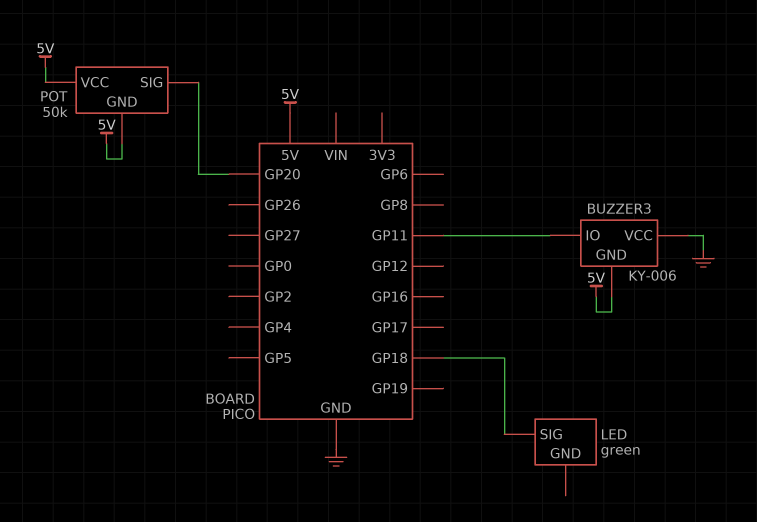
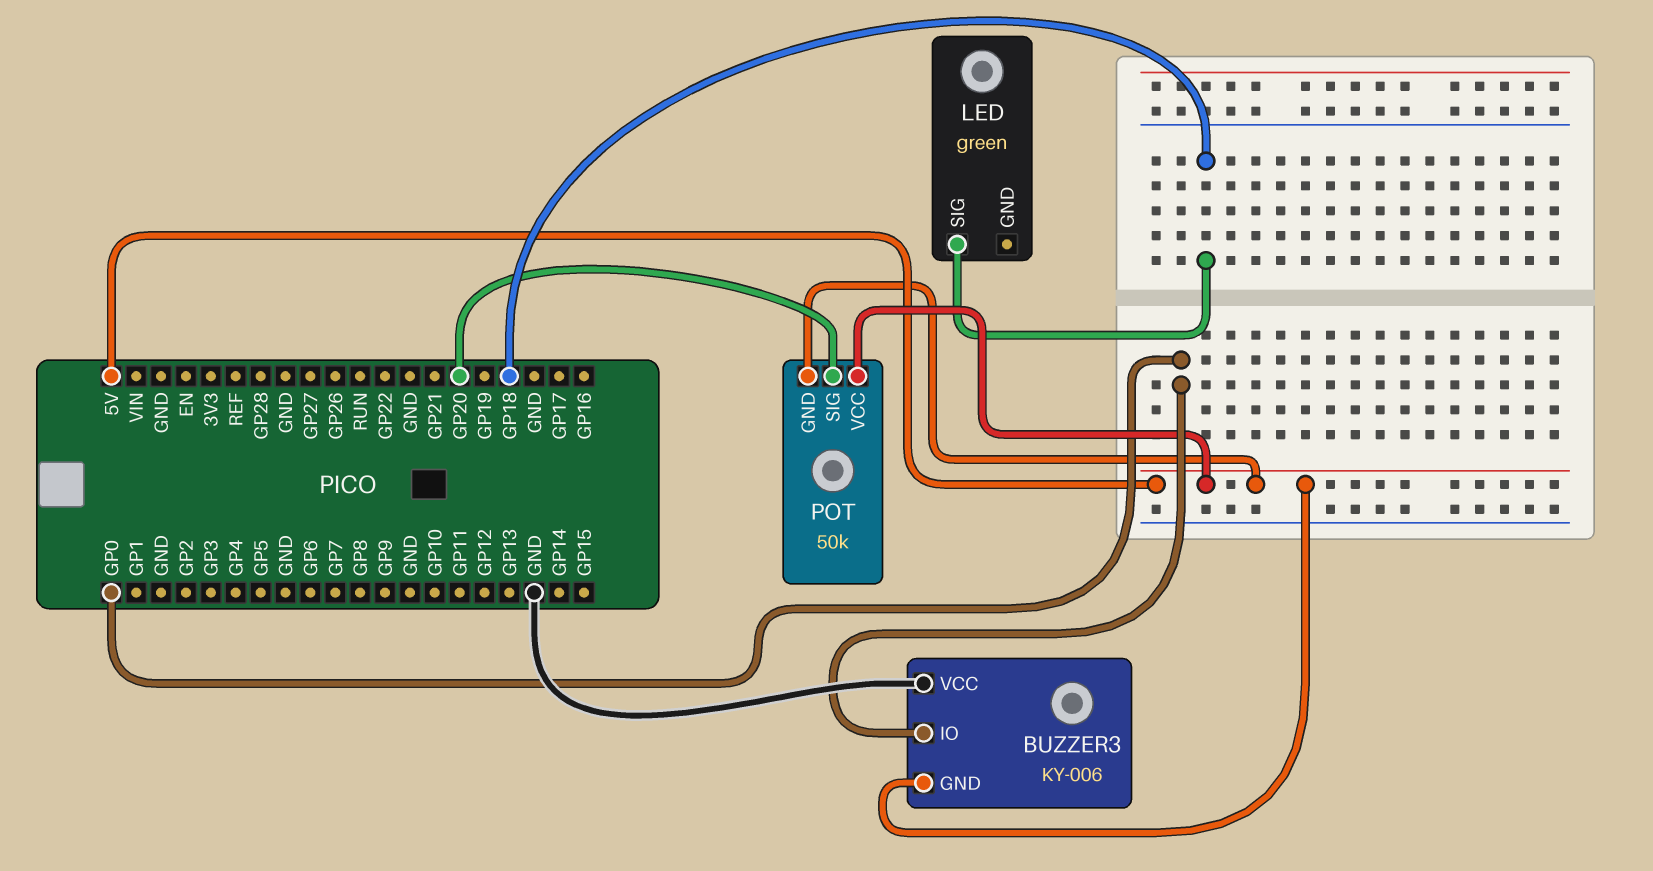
BUZZER3 pin IO: GP11 -> GP0

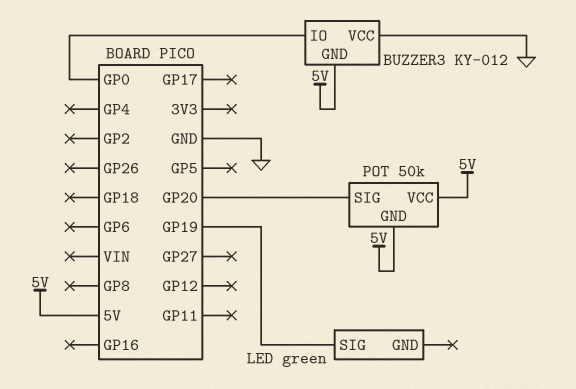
BUZZER3: KY-006 -> KY-012
LED pin SIG: GP18 -> GP19

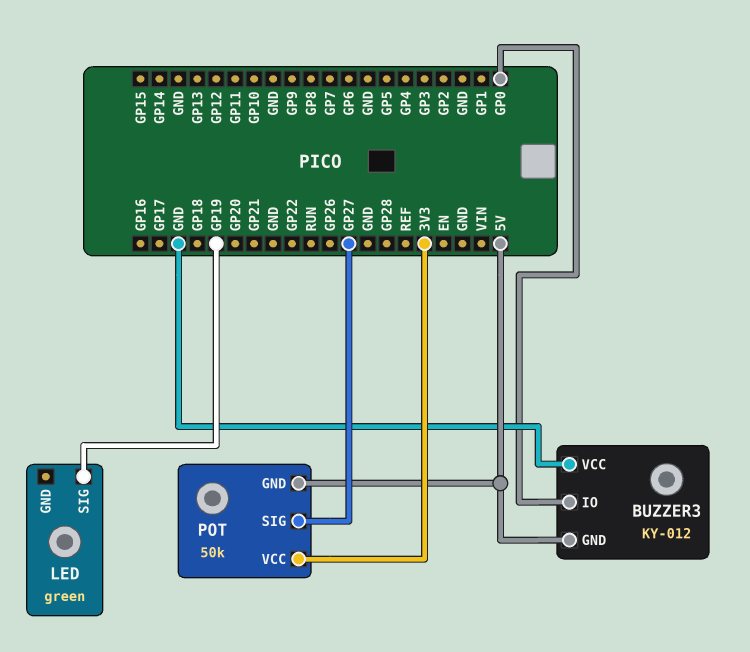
POT pin SIG: GP20 -> GP27
POT pin VCC: 5V -> 3V3

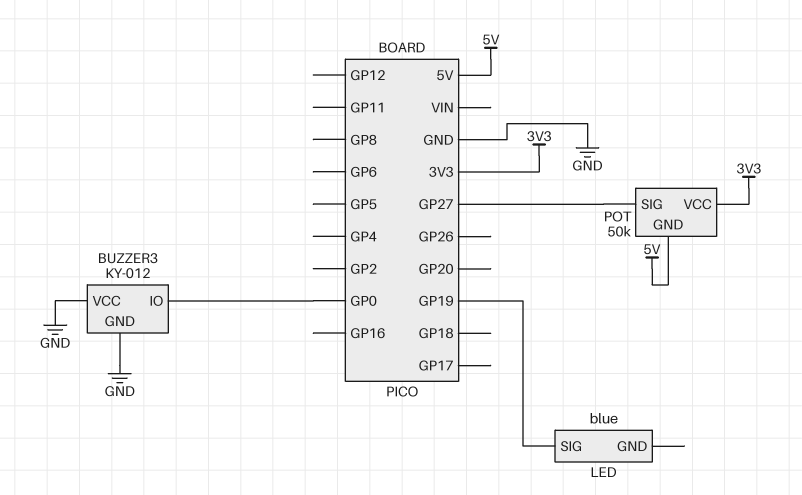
BUZZER3 pin GND: 5V -> GND
LED: green -> blue

